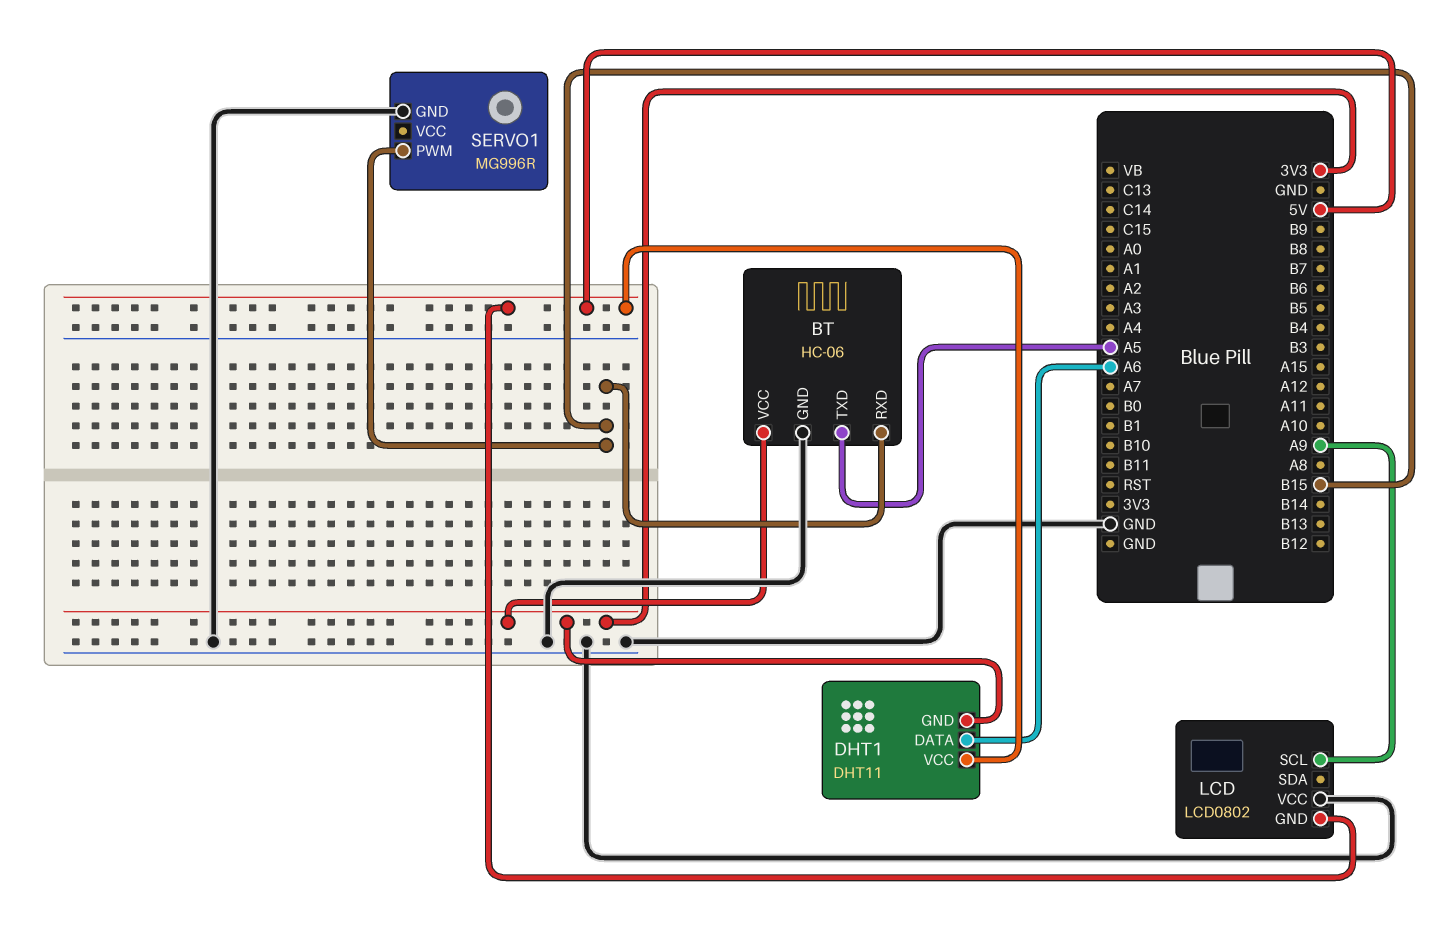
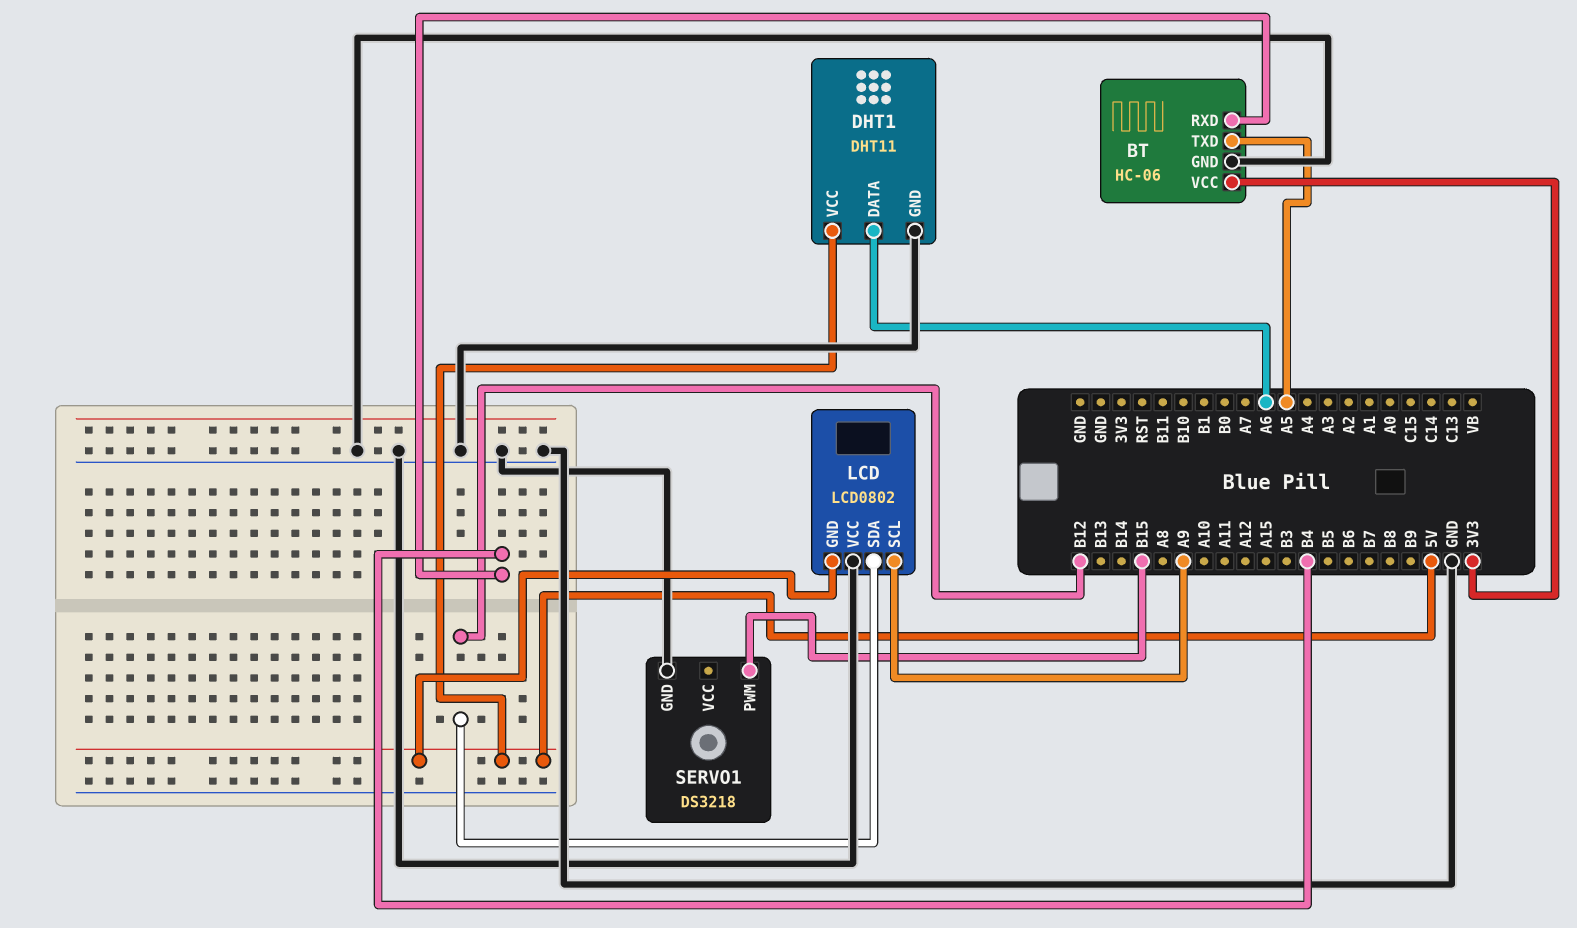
BT pin RXD: B15 -> B4
DHT1 pin GND: 3V3 -> GND
LCD pin SDA: none -> B12
SERVO1: MG996R -> DS3218

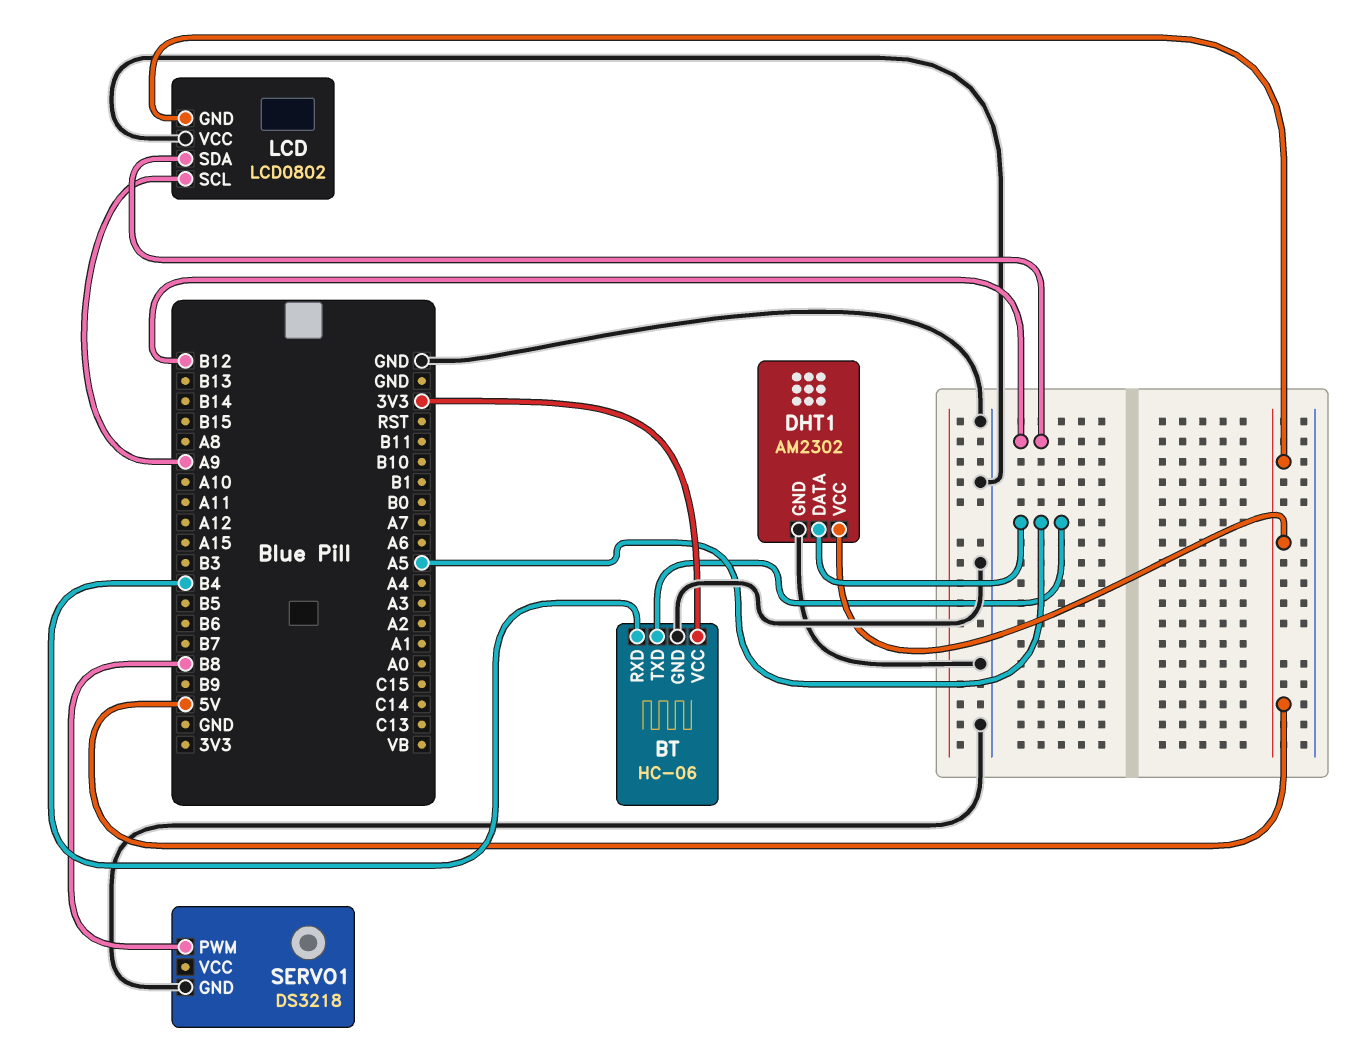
DHT1: DHT11 -> AM2302
DHT1 pin DATA: A6 -> A5
SERVO1 pin PWM: B15 -> B8

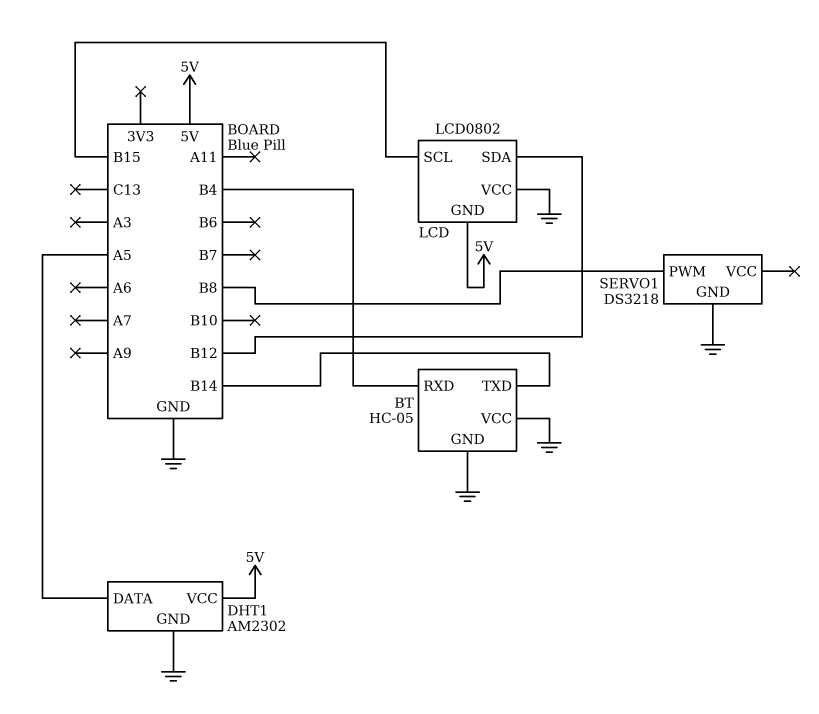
BT: HC-06 -> HC-05
BT pin TXD: A5 -> B14
BT pin VCC: 3V3 -> GND
LCD pin SCL: A9 -> B15

